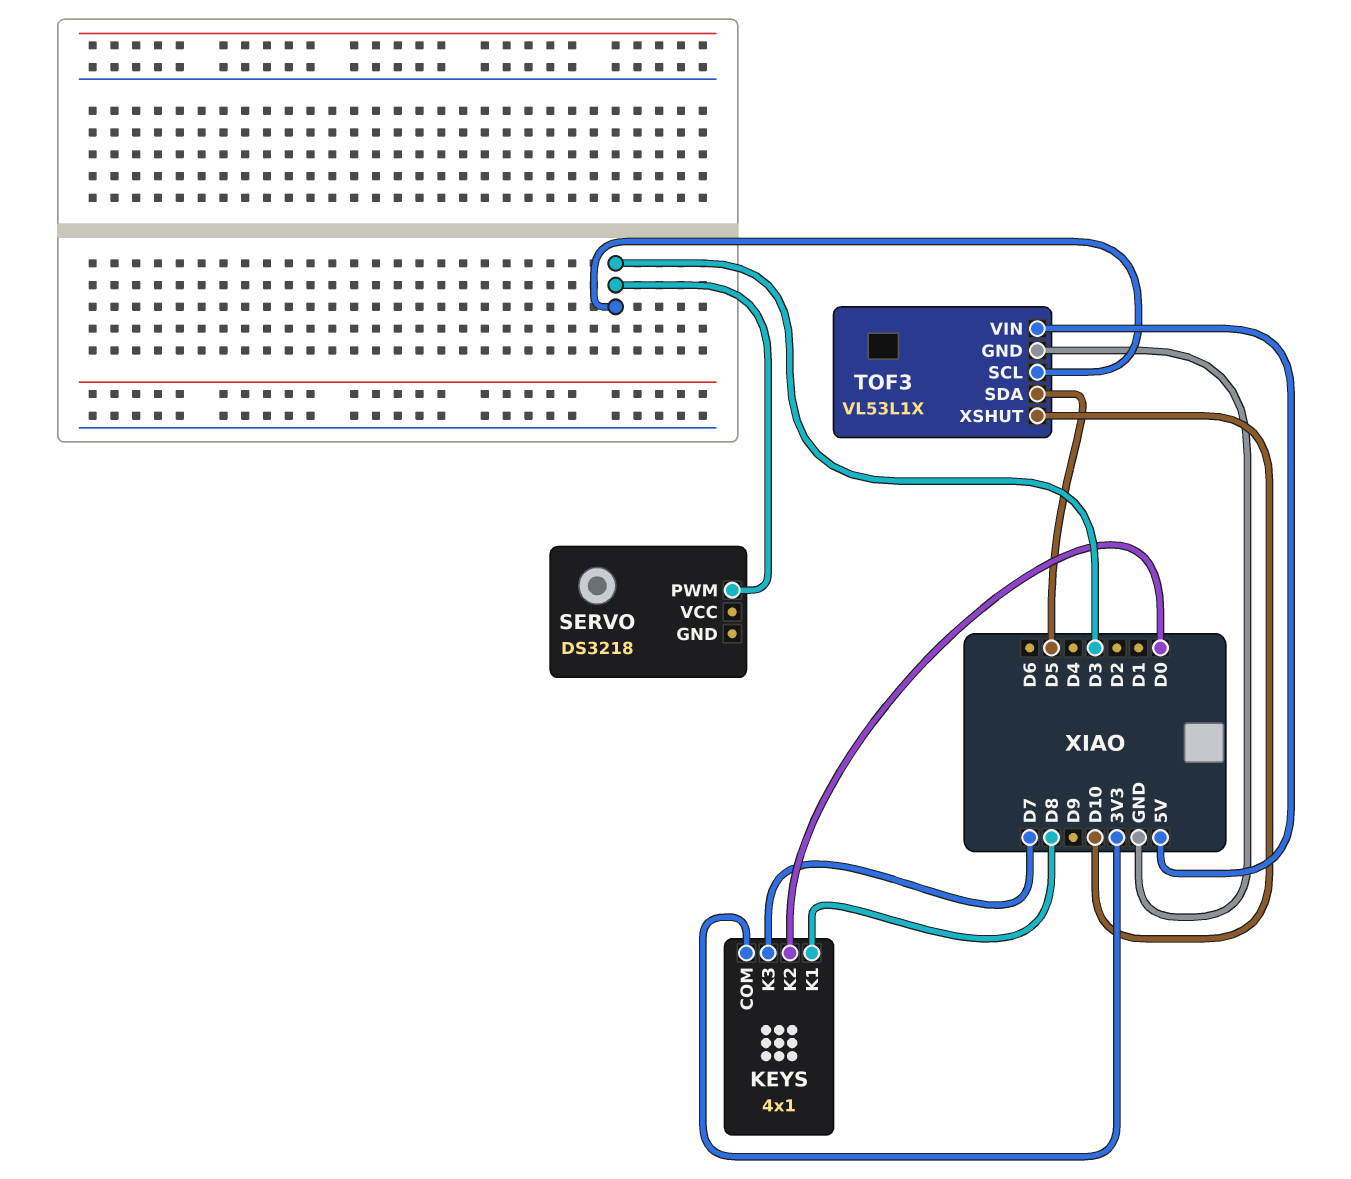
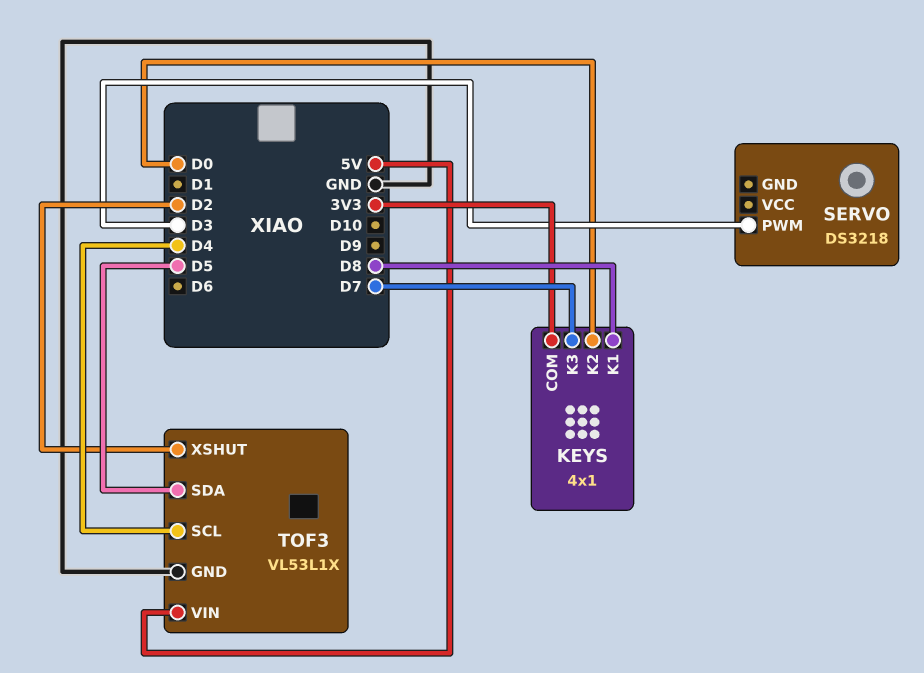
TOF3 pin SCL: D3 -> D4
TOF3 pin XSHUT: D10 -> D2

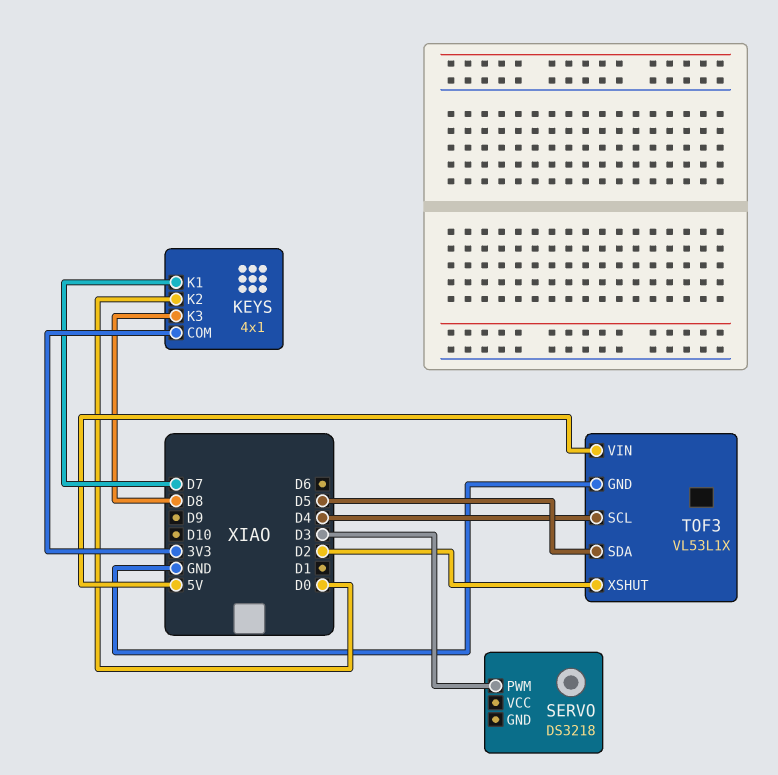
KEYS pin K1: D8 -> D7
KEYS pin K3: D7 -> D8

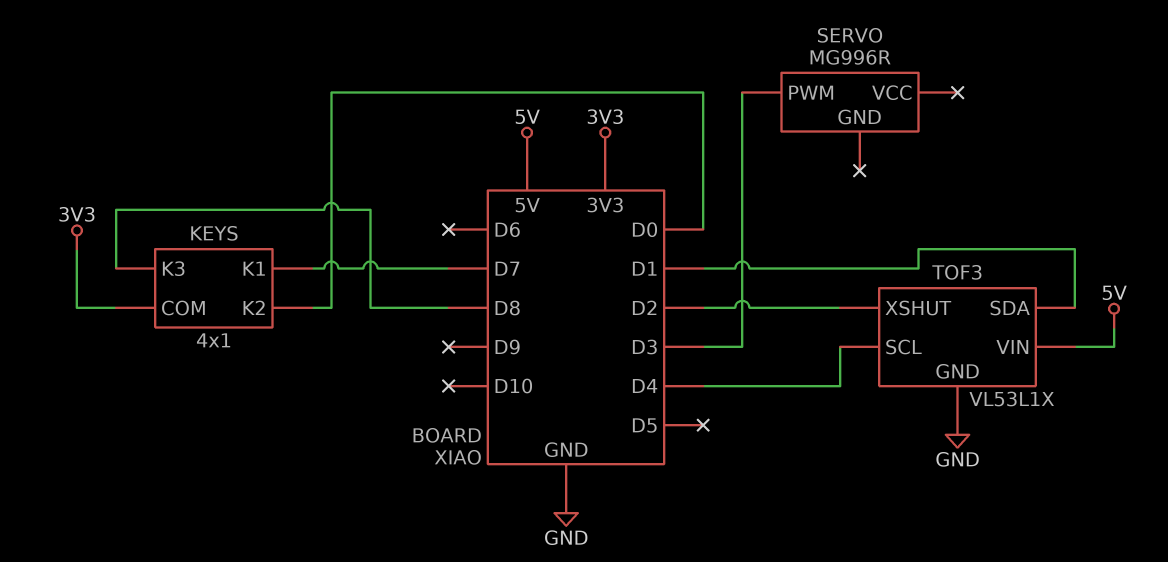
SERVO: DS3218 -> MG996R
TOF3 pin SDA: D5 -> D1

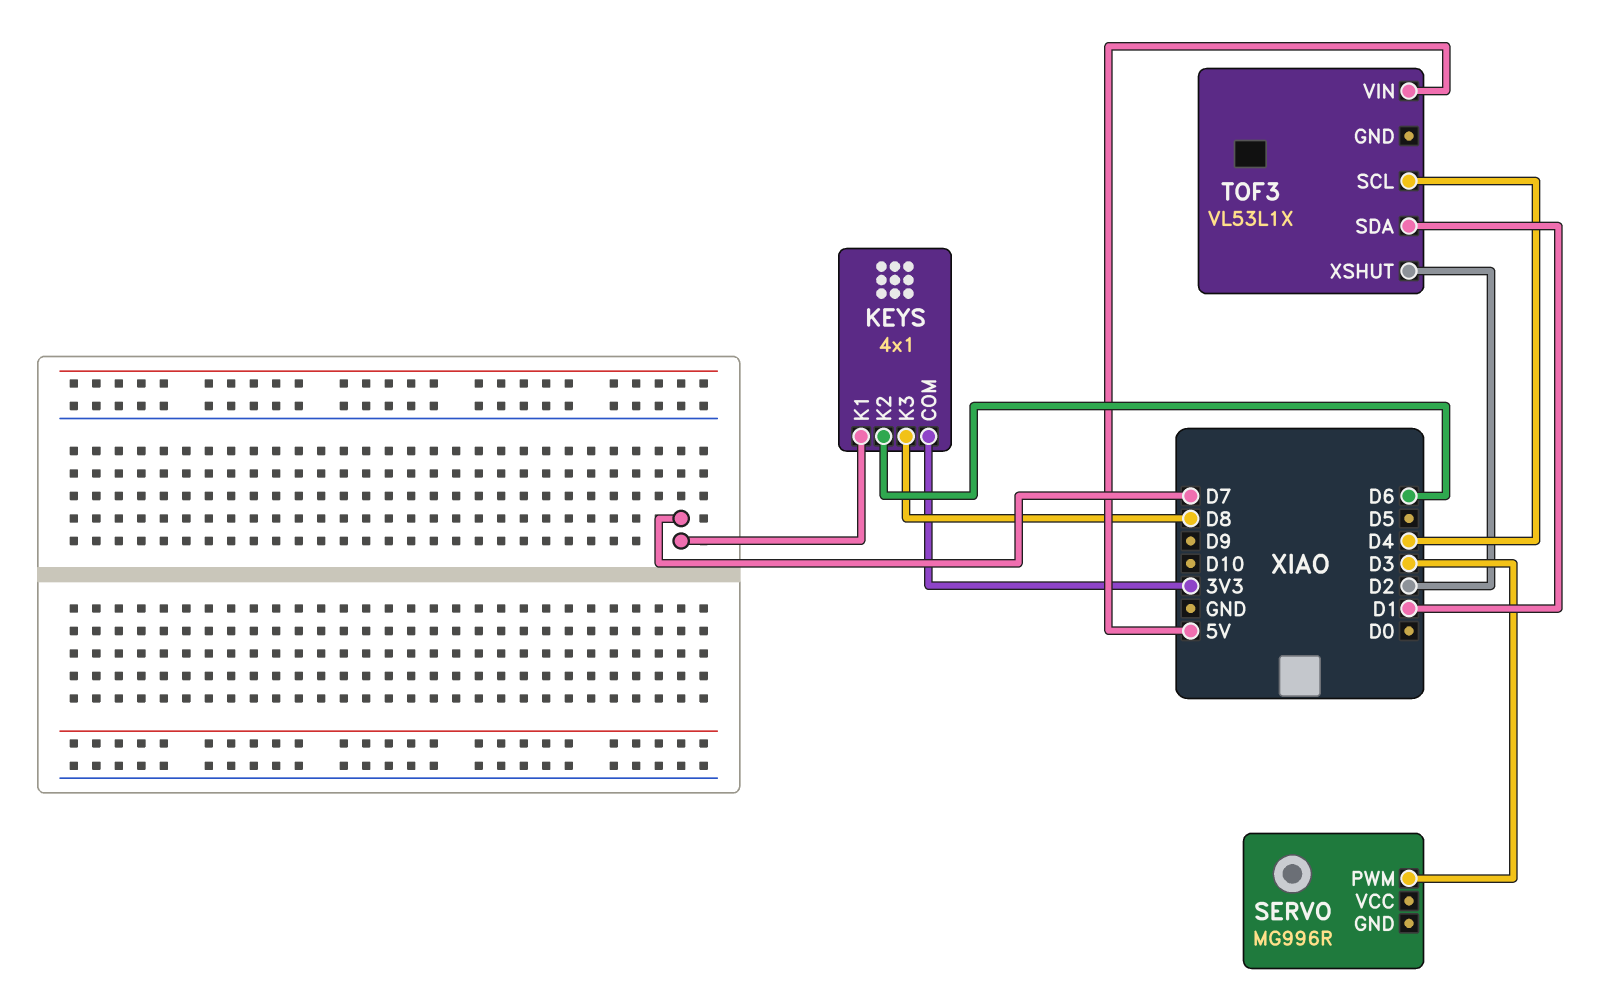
KEYS pin K2: D0 -> D6
TOF3 pin GND: GND -> none

